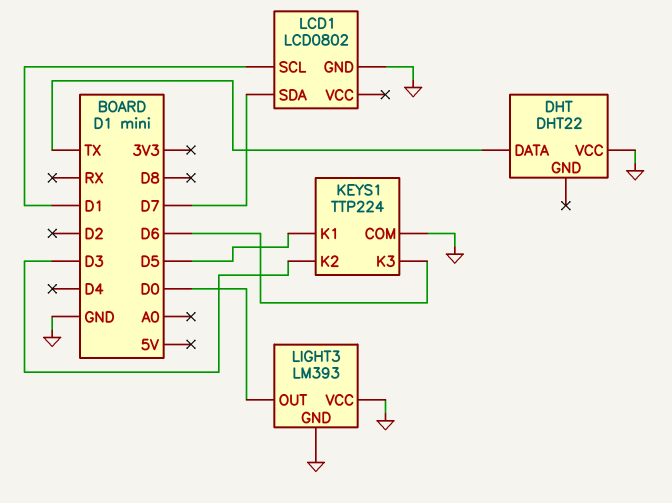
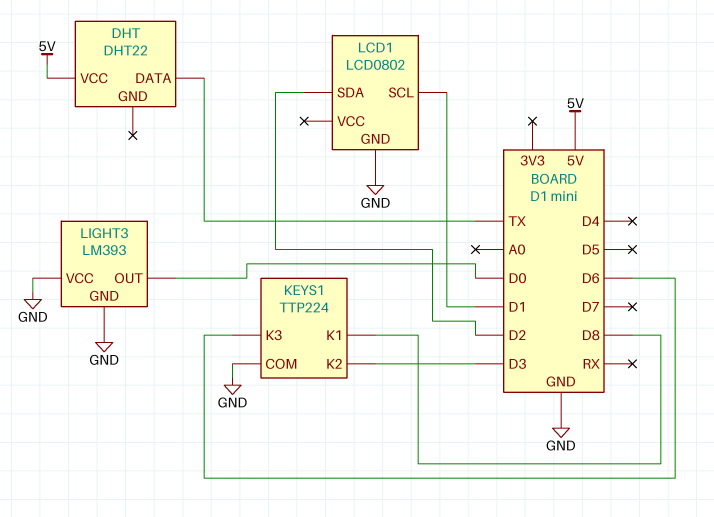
DHT pin VCC: GND -> 5V
KEYS1 pin K1: D5 -> D8
LCD1 pin SDA: D7 -> D2

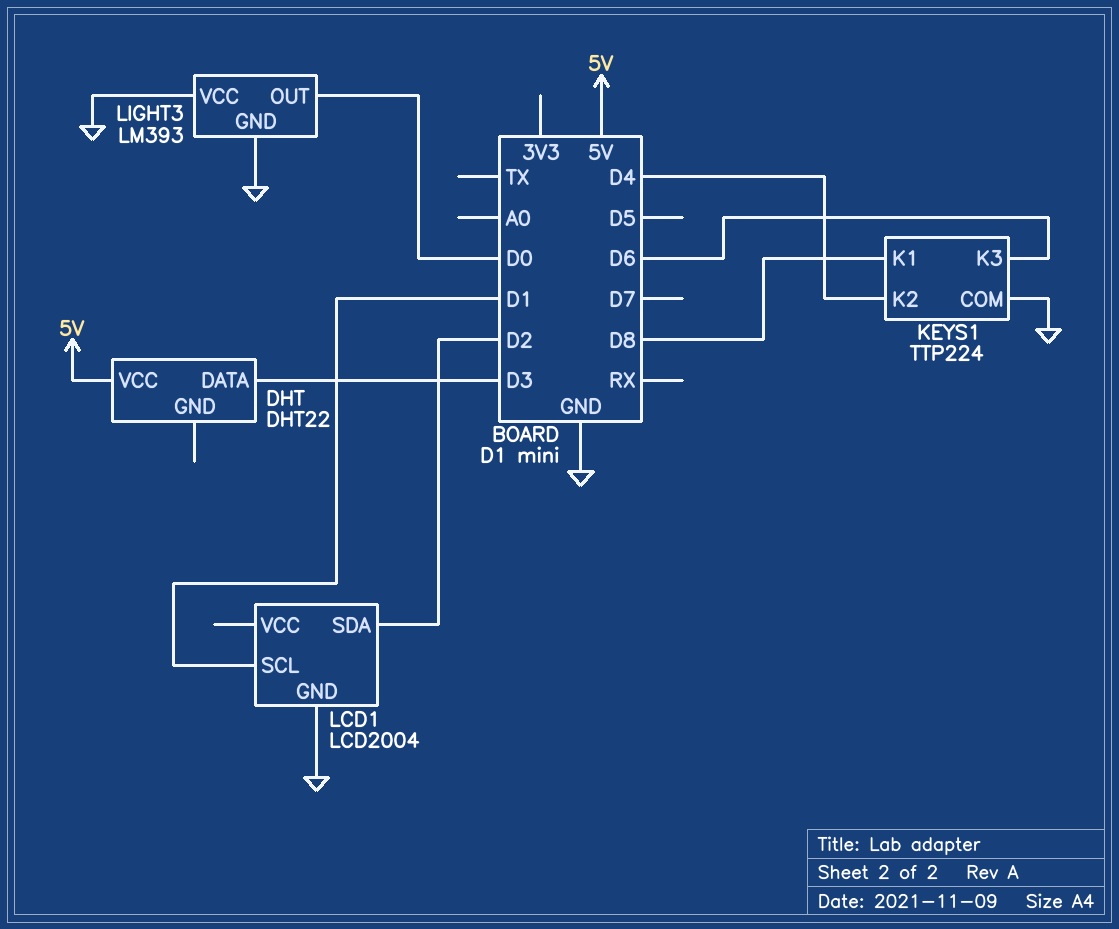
DHT pin DATA: TX -> D3
KEYS1 pin K2: D3 -> D4
LCD1: LCD0802 -> LCD2004

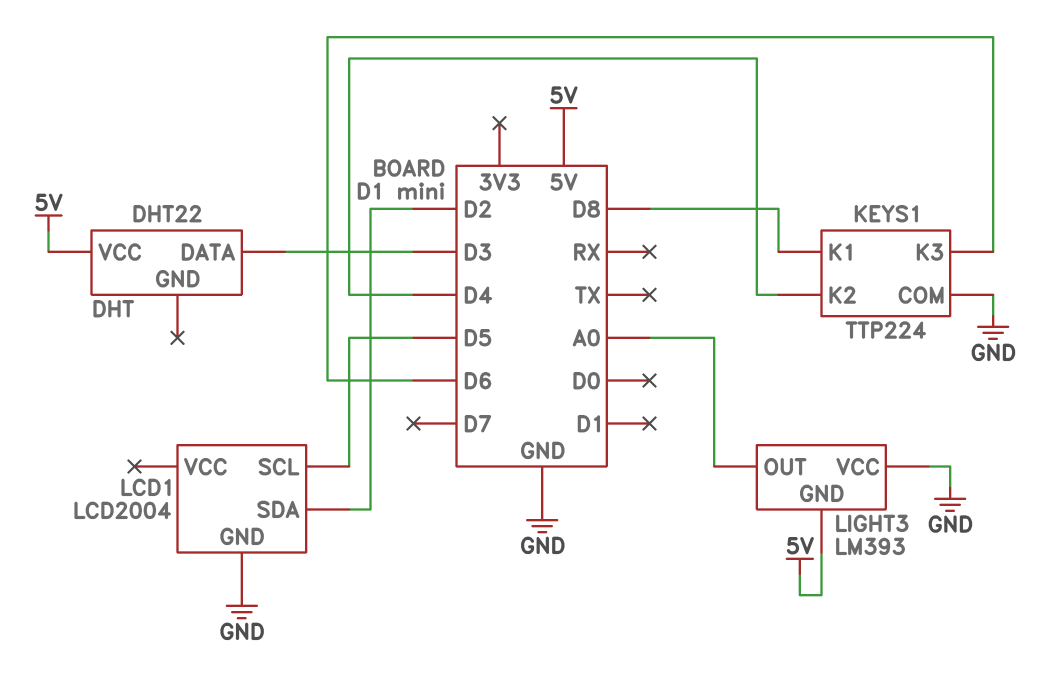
LCD1 pin SCL: D1 -> D5
LIGHT3 pin GND: GND -> 5V
LIGHT3 pin OUT: D0 -> A0

